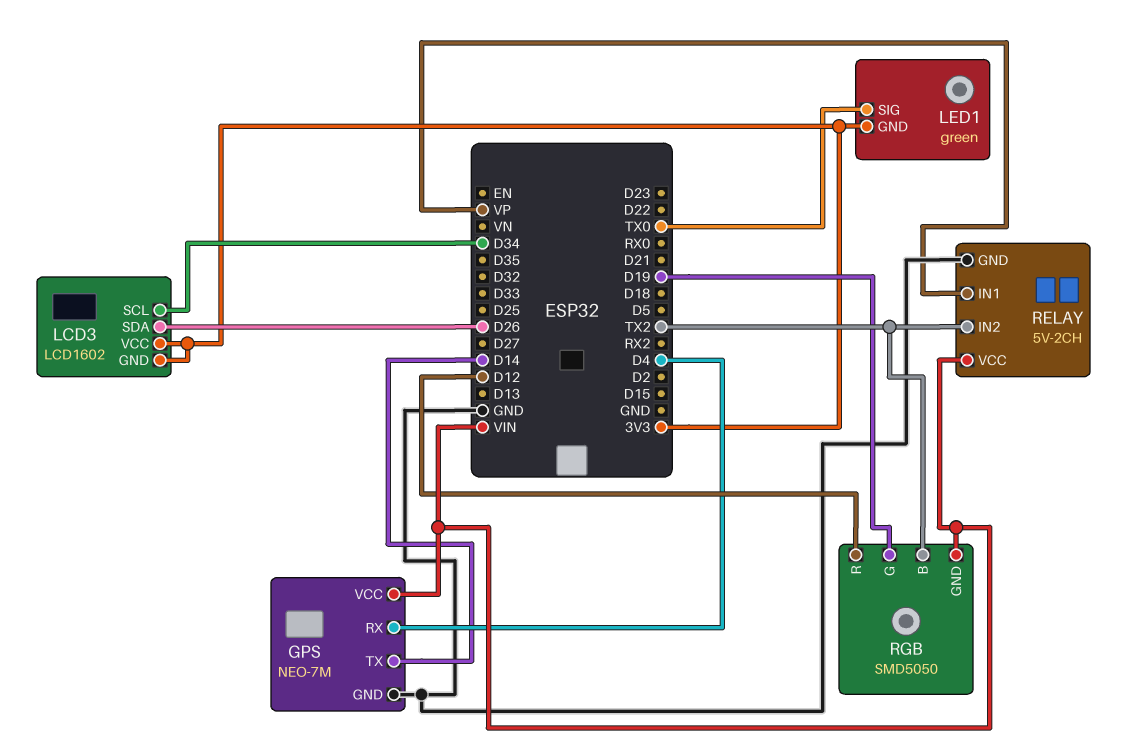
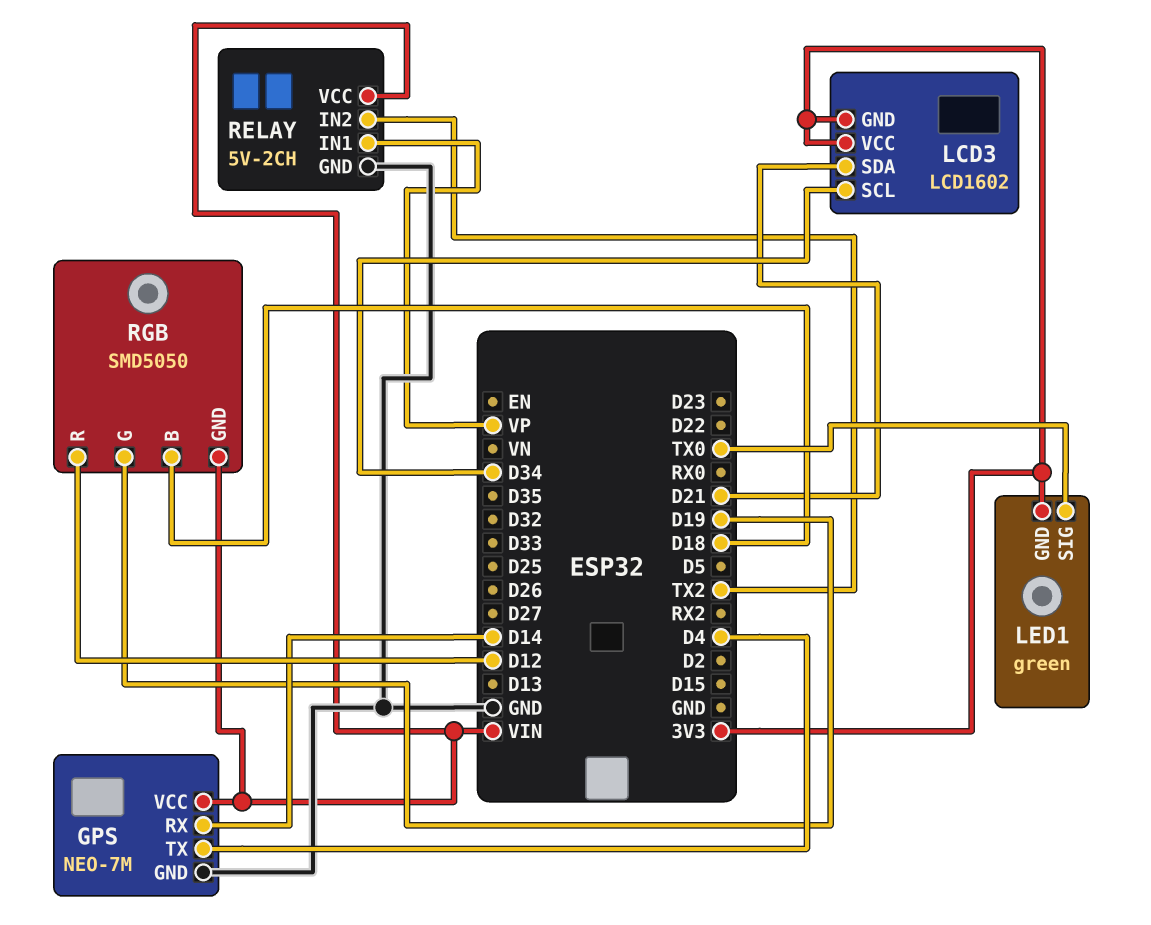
GPS pin RX: D4 -> D14
GPS pin TX: D14 -> D4
LCD3 pin SDA: D26 -> D21
RGB pin B: TX2 -> D18

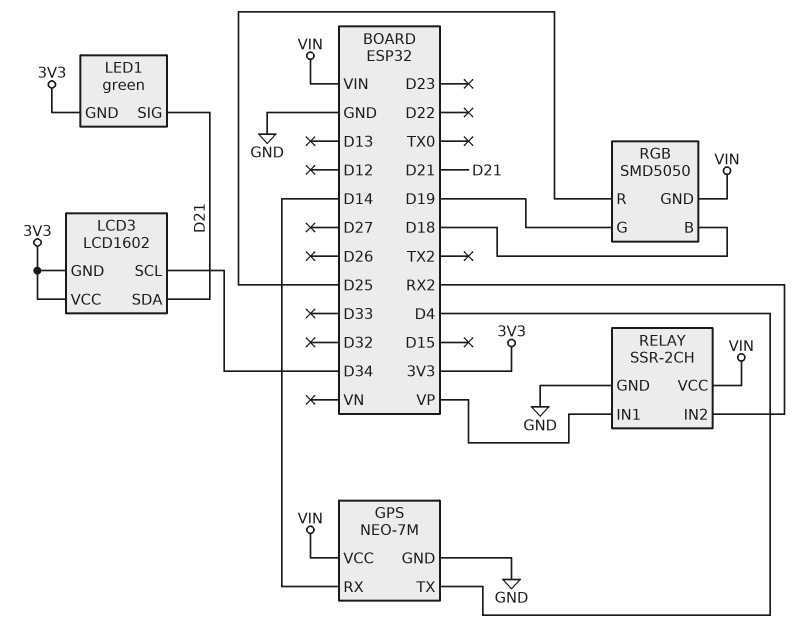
LED1 pin SIG: TX0 -> D21
RELAY: 5V-2CH -> SSR-2CH
RELAY pin IN2: TX2 -> RX2
RGB pin R: D12 -> D25

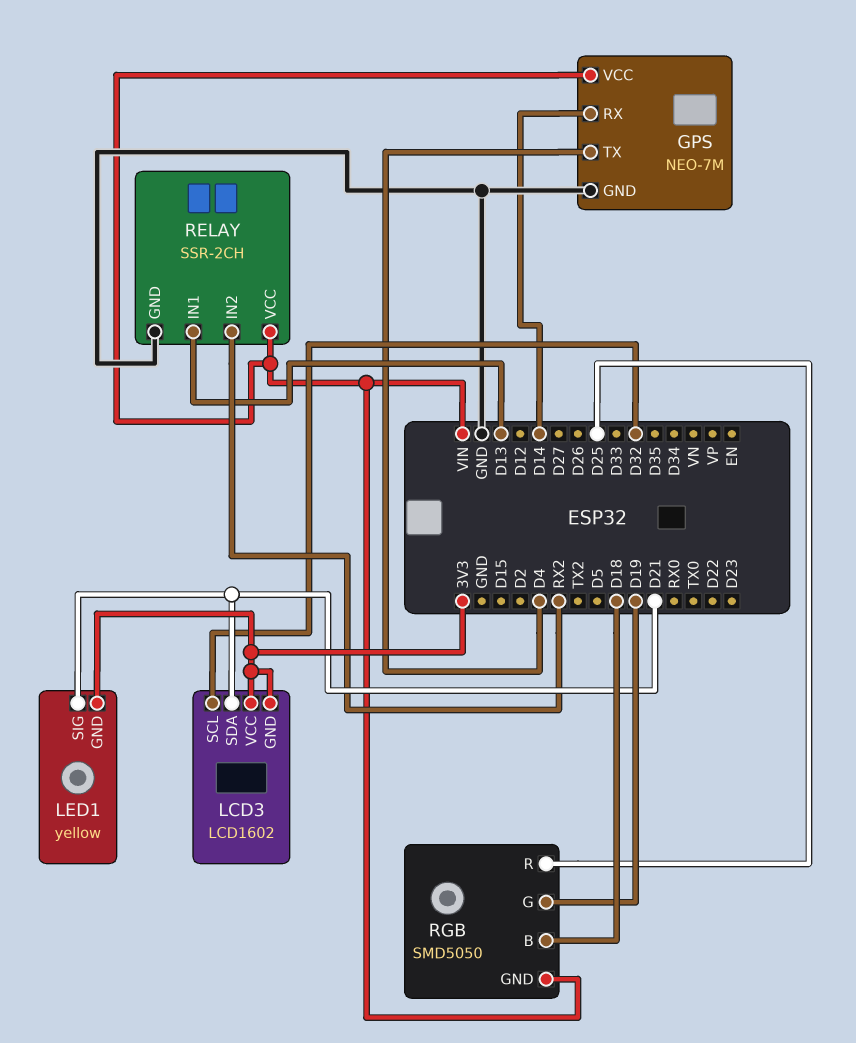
LCD3 pin SCL: D34 -> D32
LED1: green -> yellow
RELAY pin IN1: VP -> D13

